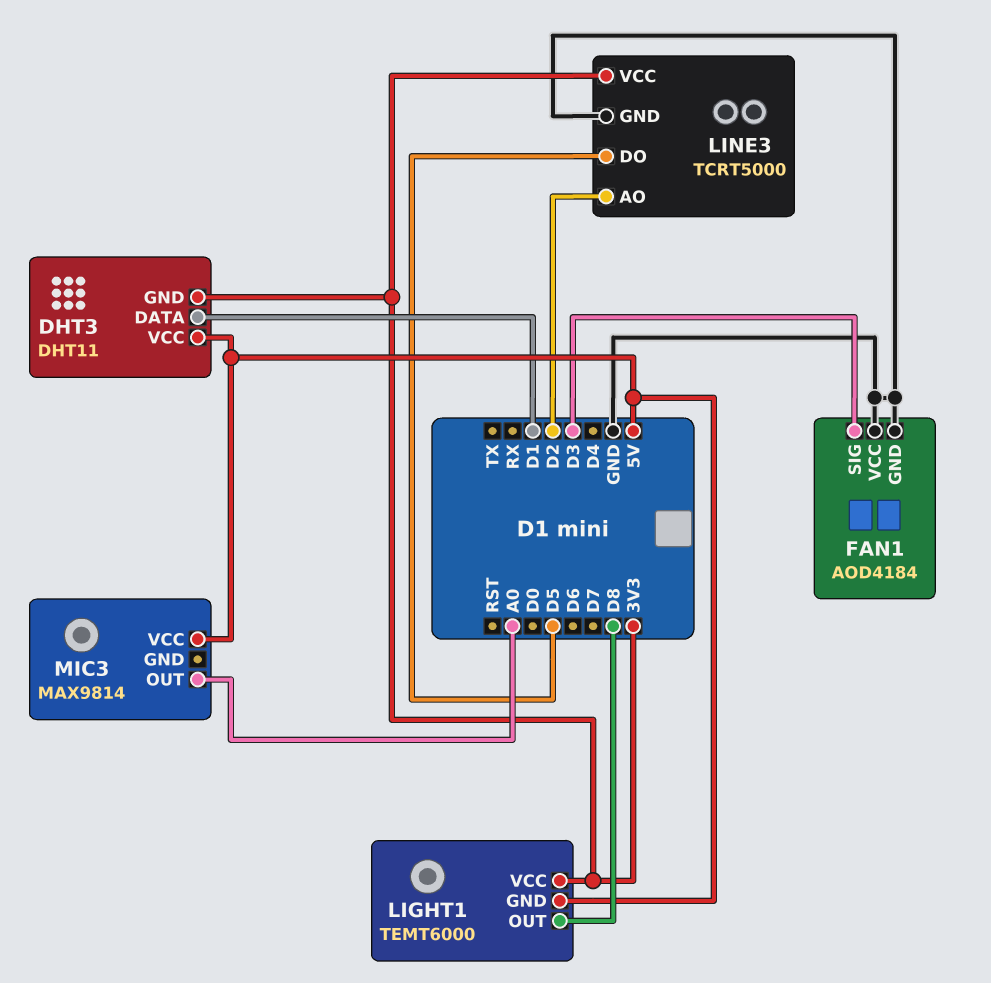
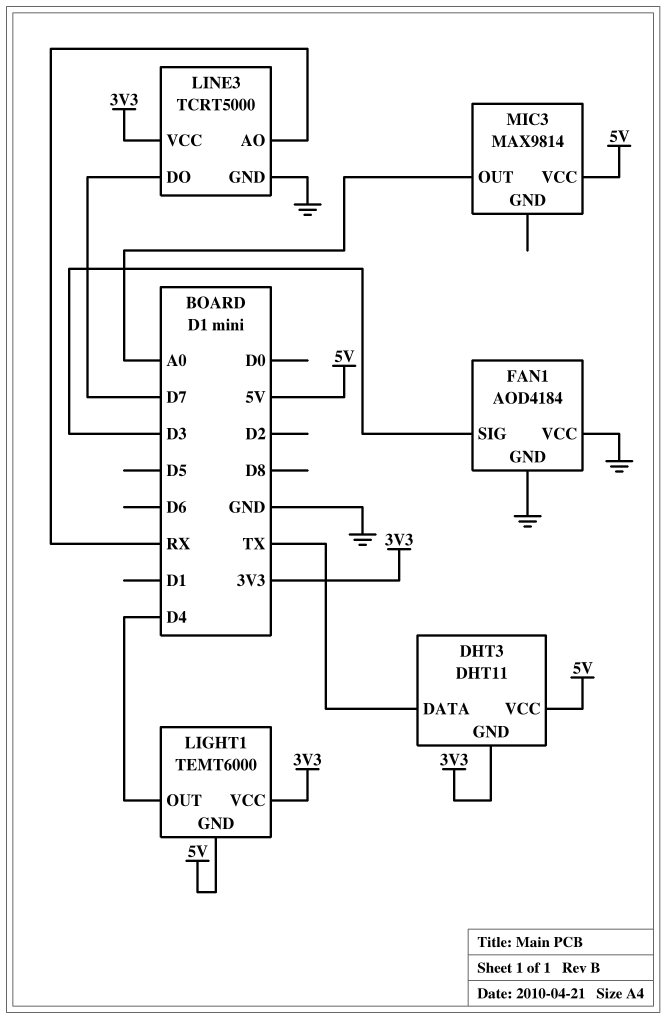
DHT3 pin DATA: D1 -> TX
LIGHT1 pin OUT: D8 -> D4
LINE3 pin AO: D2 -> RX
LINE3 pin DO: D5 -> D7

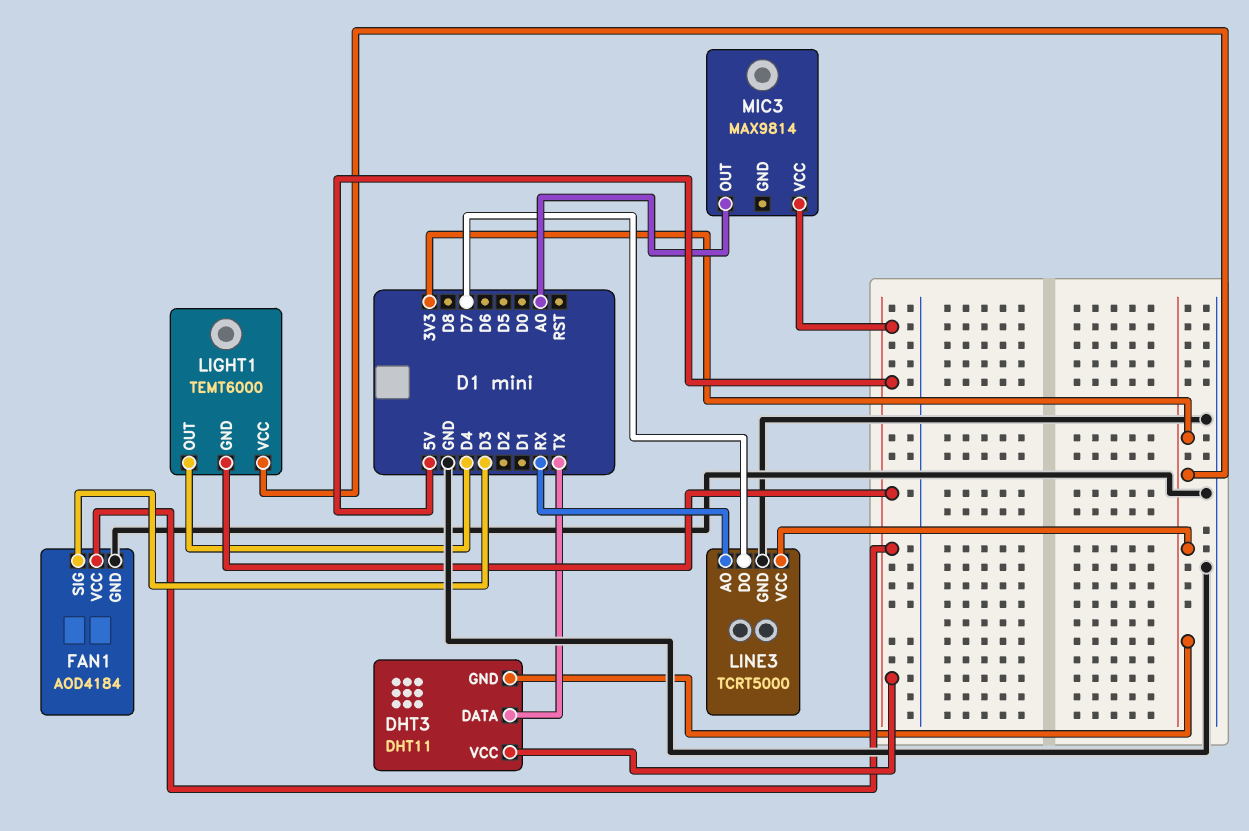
FAN1 pin VCC: GND -> 5V

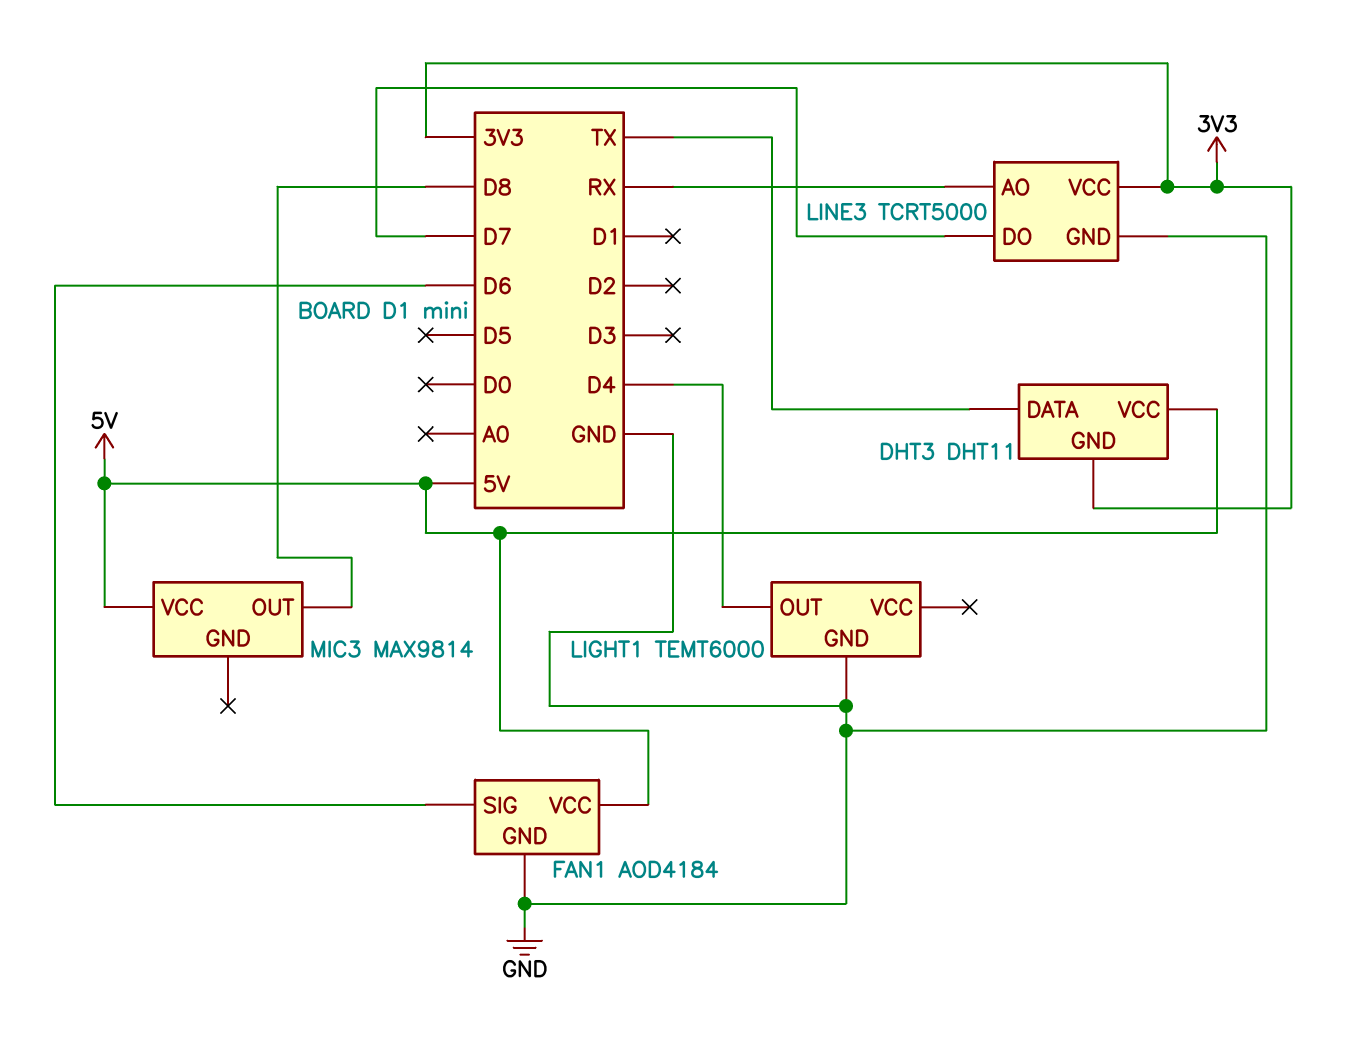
FAN1 pin SIG: D3 -> D6
LIGHT1 pin GND: 5V -> GND
LIGHT1 pin VCC: 3V3 -> none
MIC3 pin OUT: A0 -> D8

